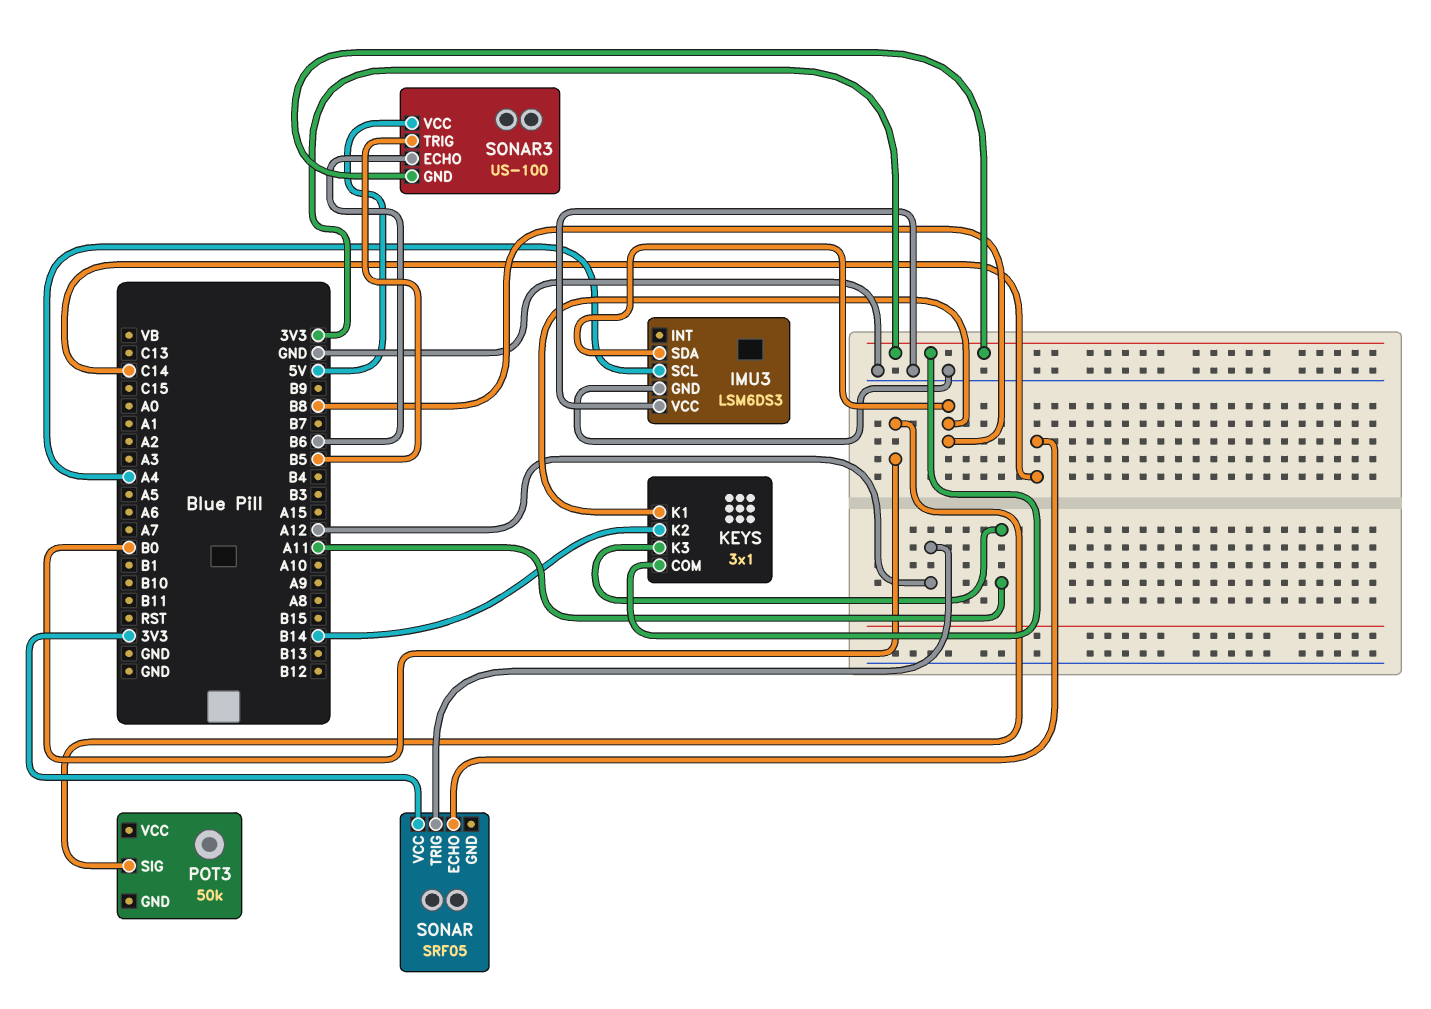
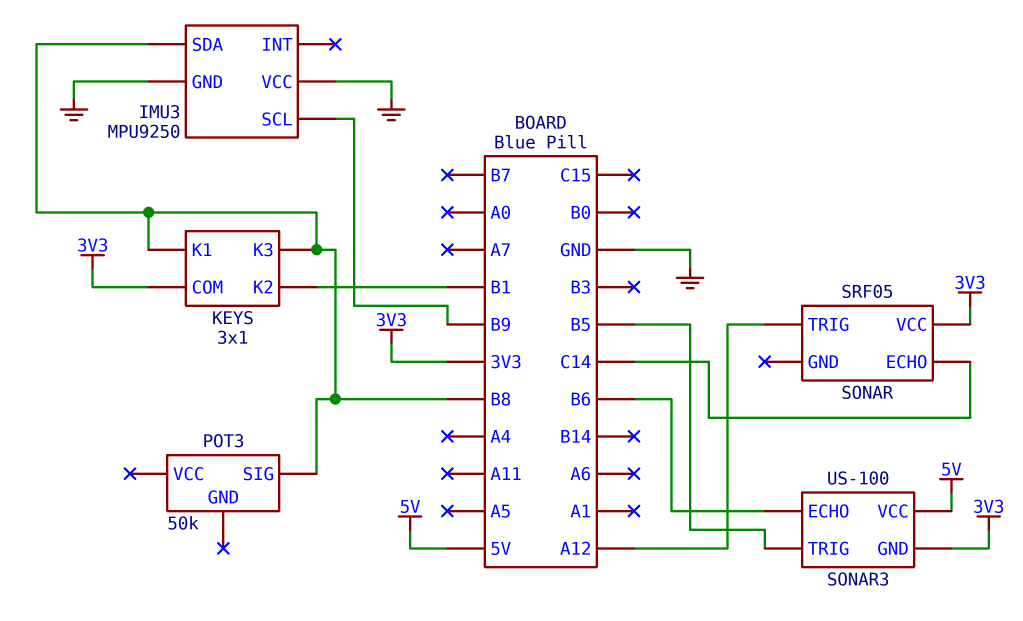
IMU3: LSM6DS3 -> MPU9250
IMU3 pin SCL: A4 -> B9
KEYS pin K2: B14 -> B1
KEYS pin K3: A11 -> B8
POT3 pin SIG: B0 -> B8

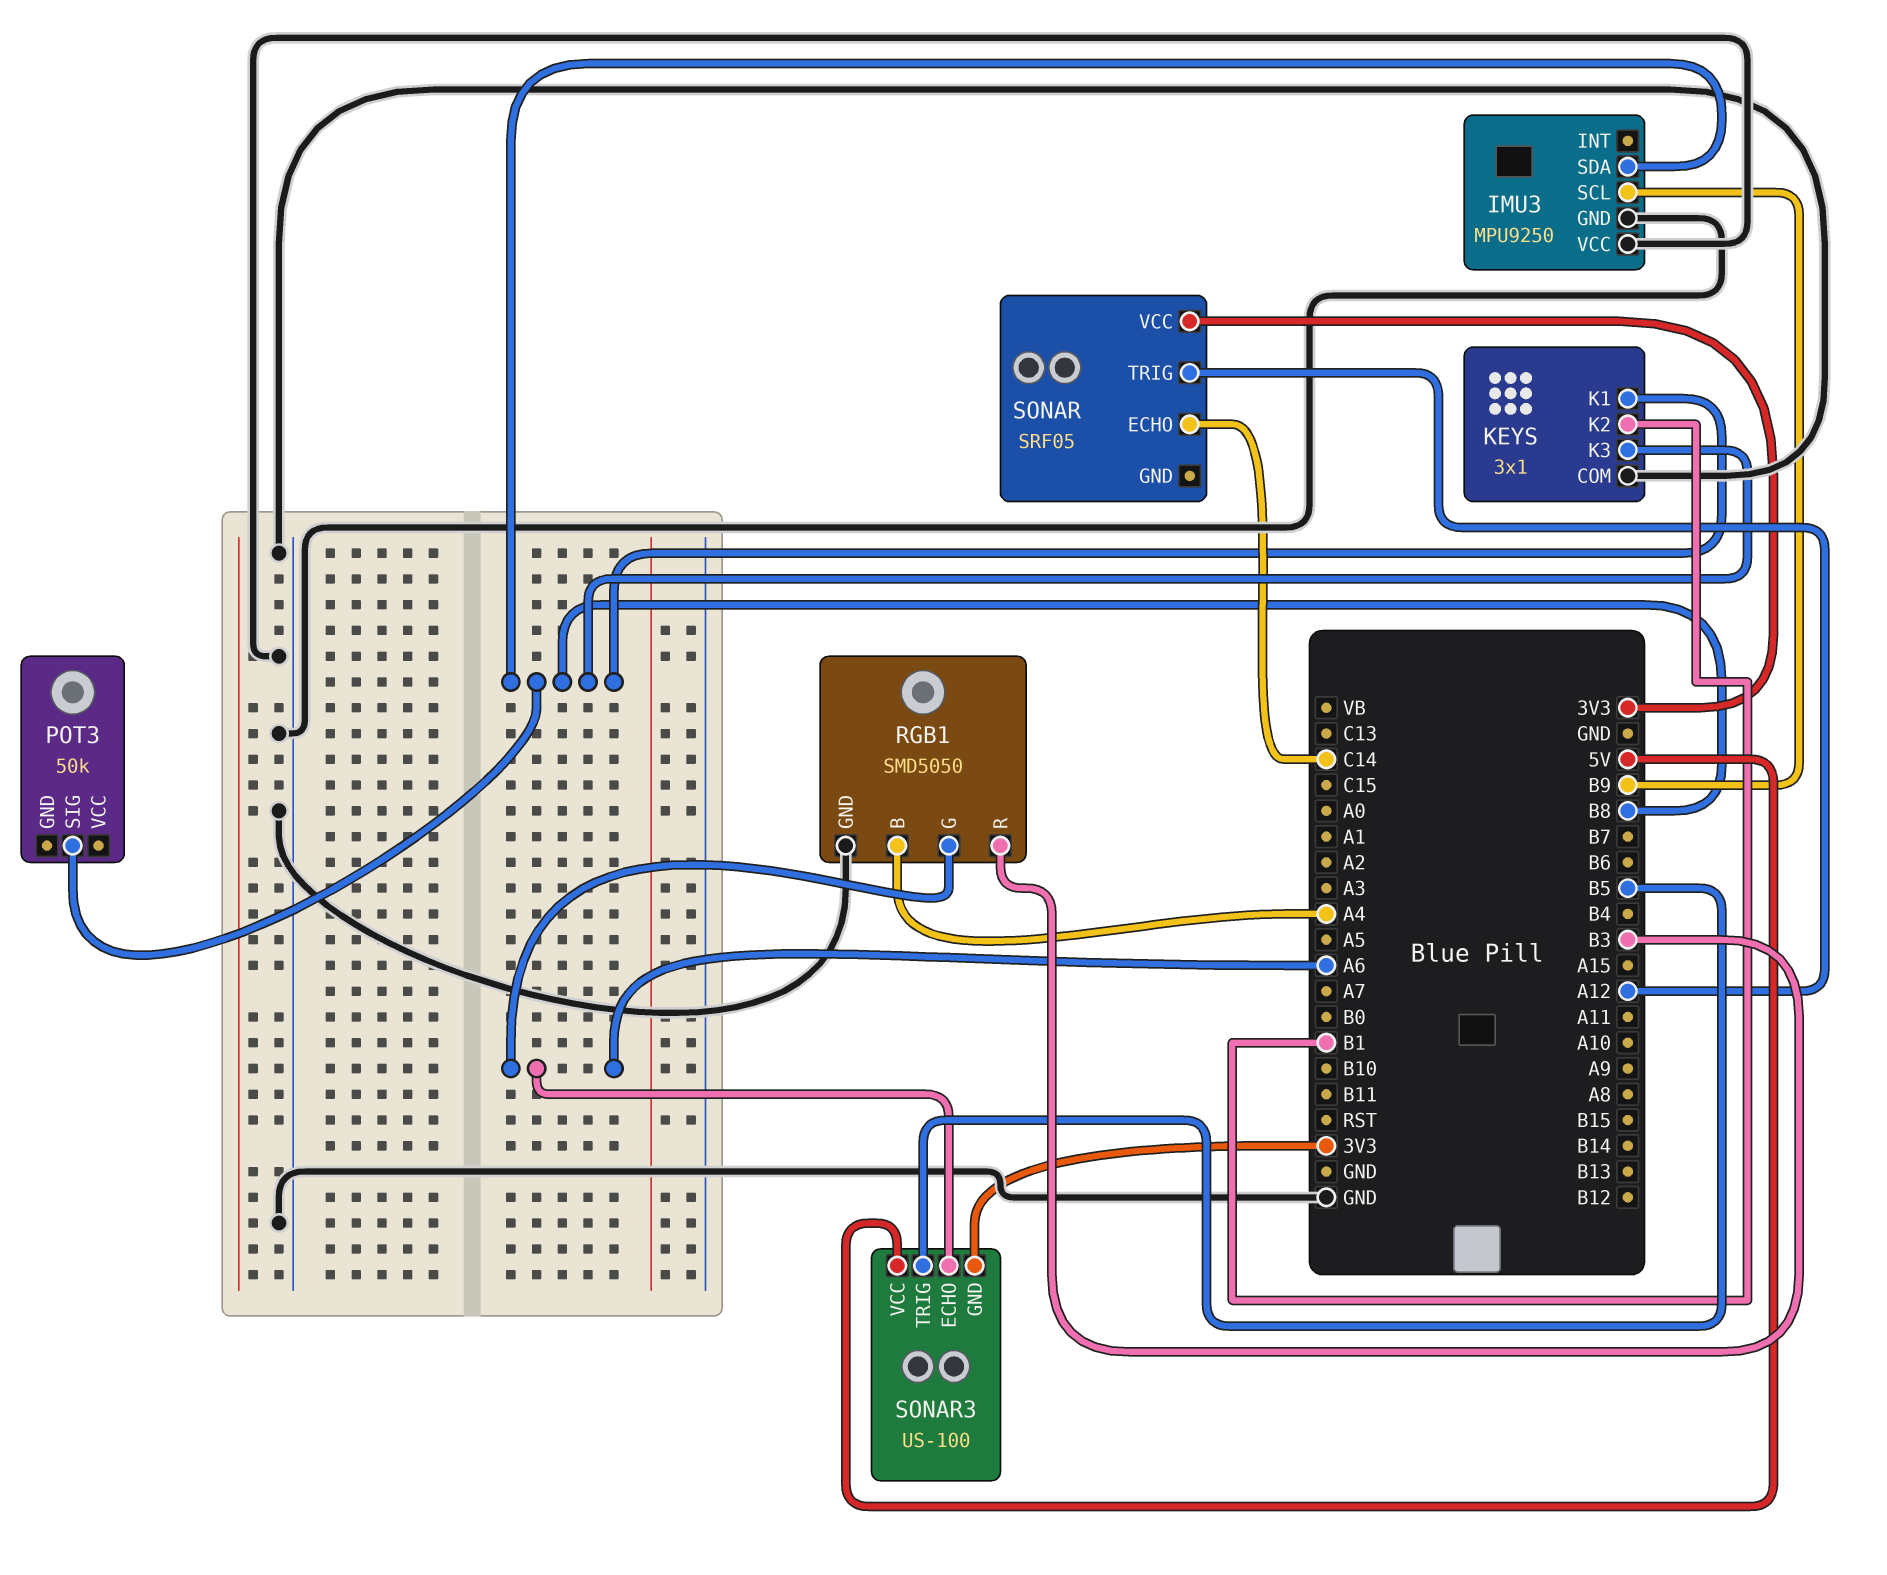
KEYS pin COM: 3V3 -> GND
RGB1: none -> SMD5050
RGB1 pin B: none -> A4
RGB1 pin G: none -> A6
RGB1 pin GND: none -> GND
RGB1 pin R: none -> B3
SONAR3 pin ECHO: B6 -> A6

